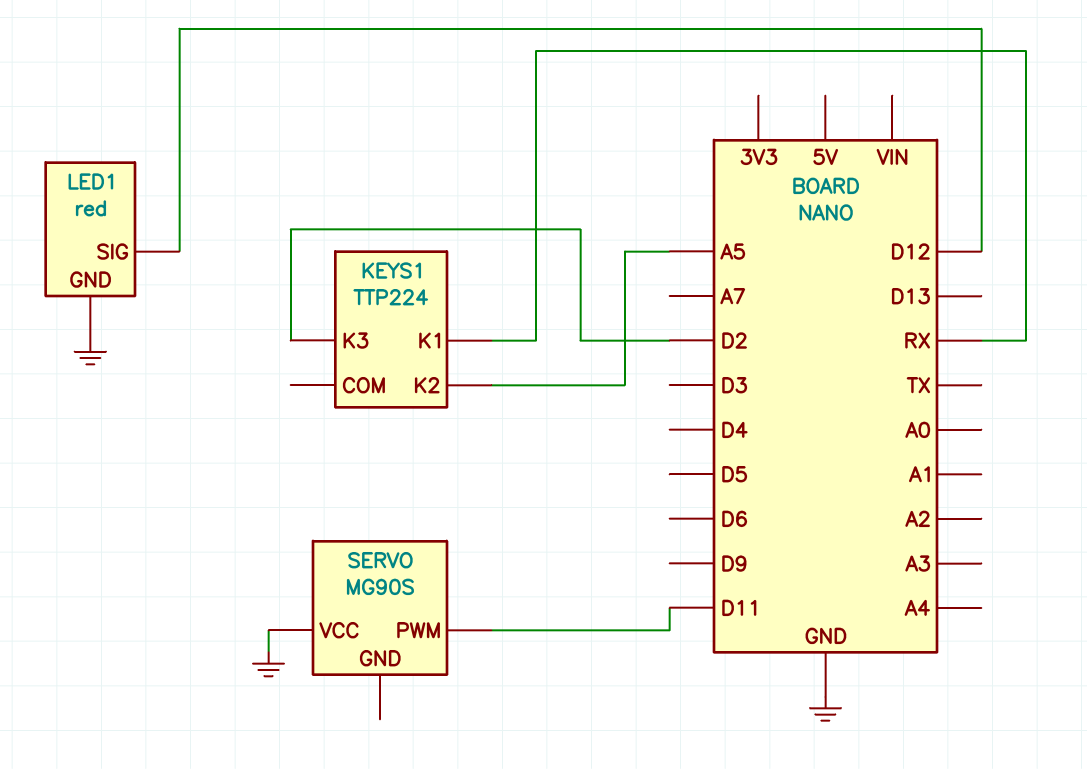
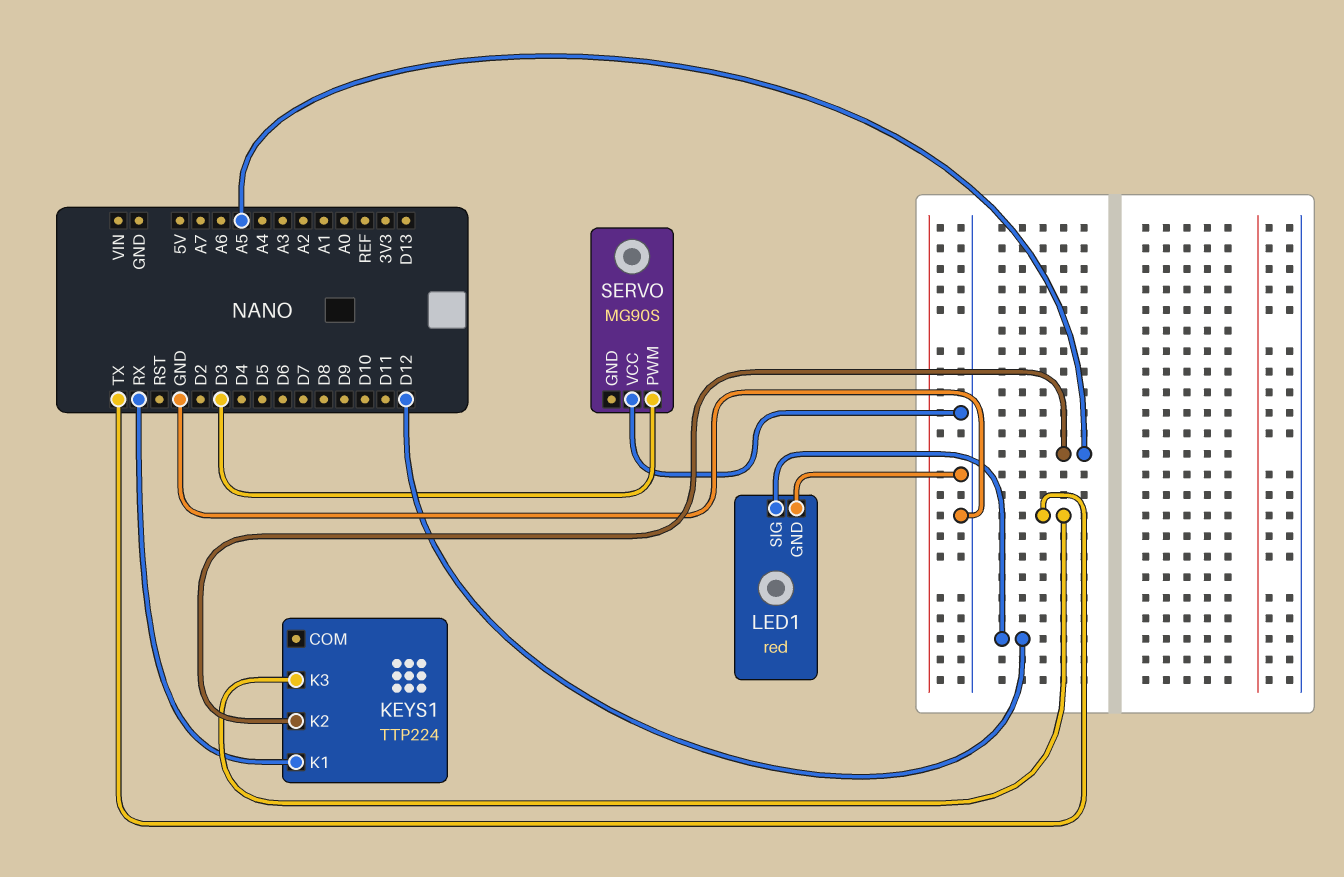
KEYS1 pin K3: D2 -> TX
SERVO pin PWM: D11 -> D3

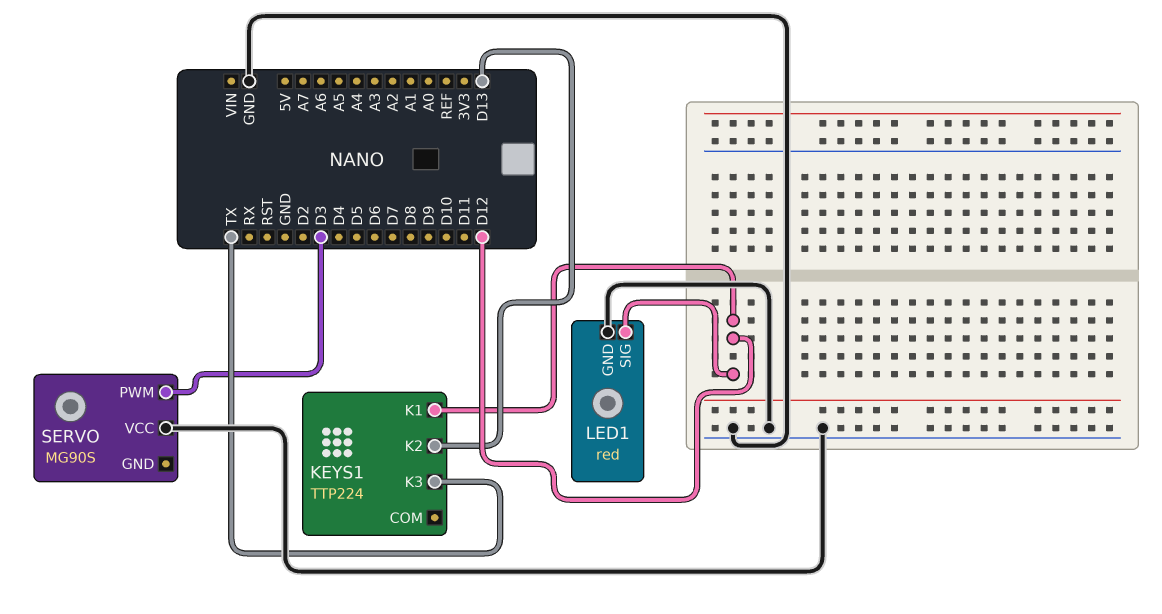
KEYS1 pin K1: RX -> D12
KEYS1 pin K2: A5 -> D13

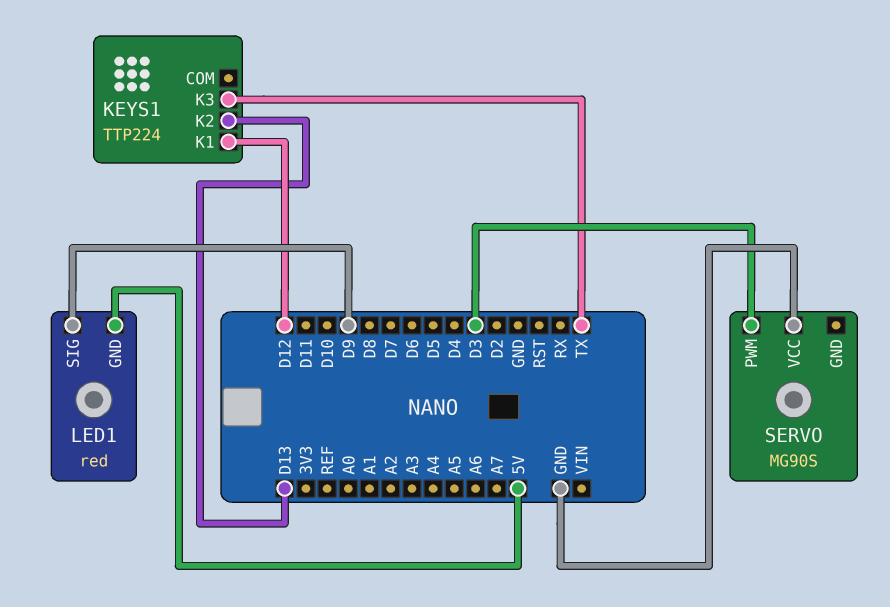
LED1 pin GND: GND -> 5V
LED1 pin SIG: D12 -> D9

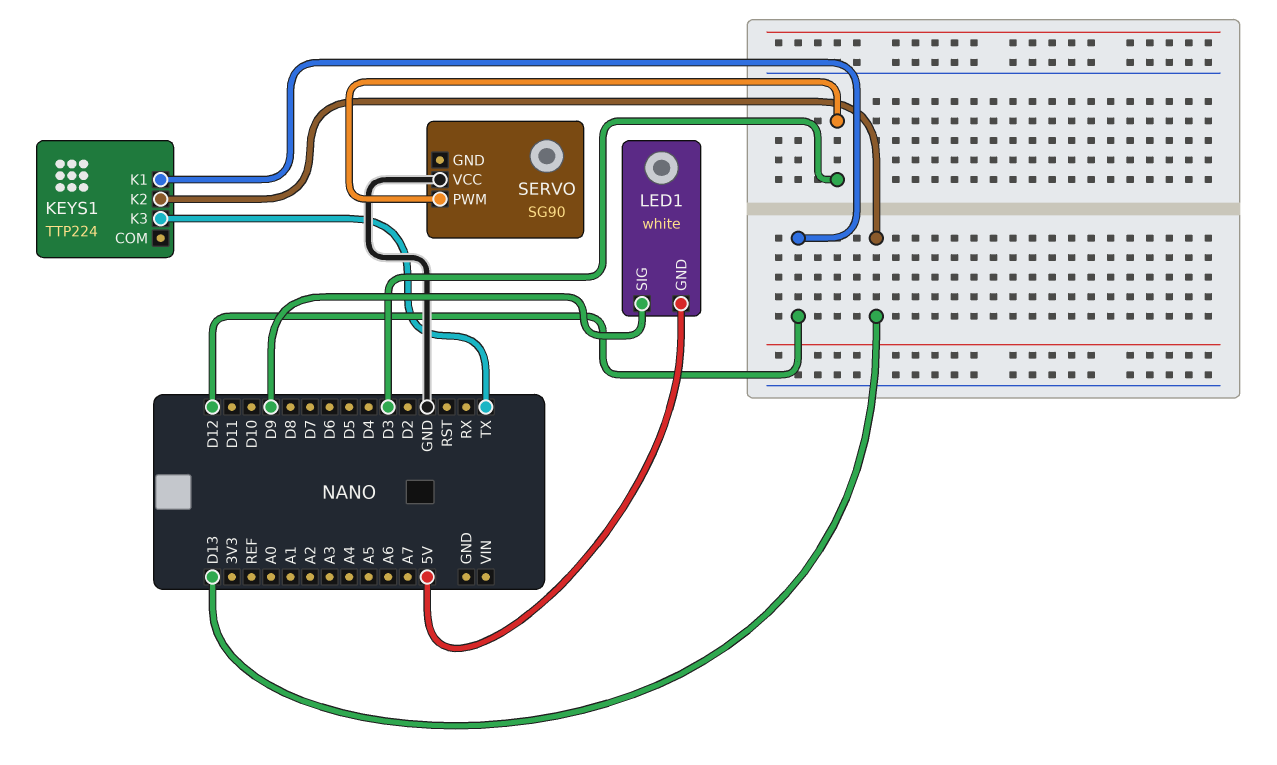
LED1: red -> white
SERVO: MG90S -> SG90

